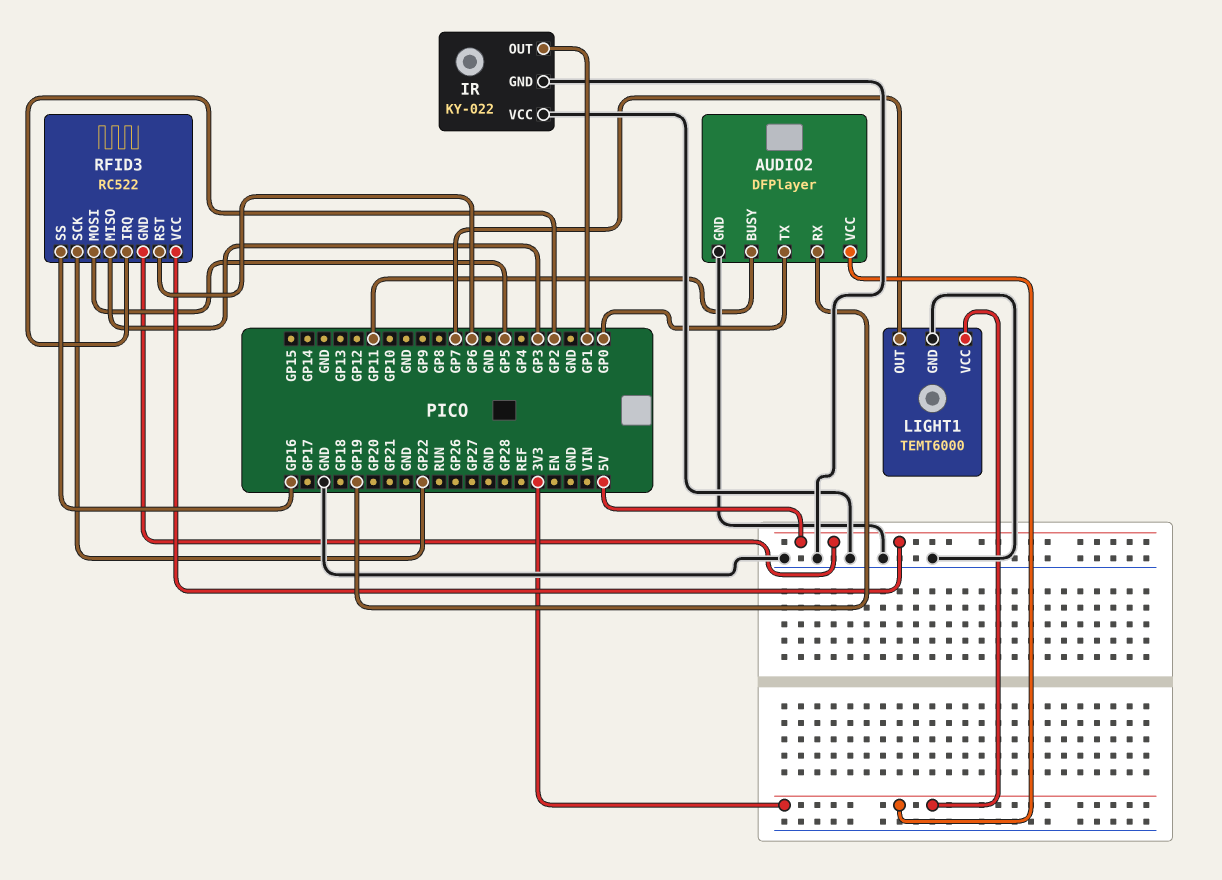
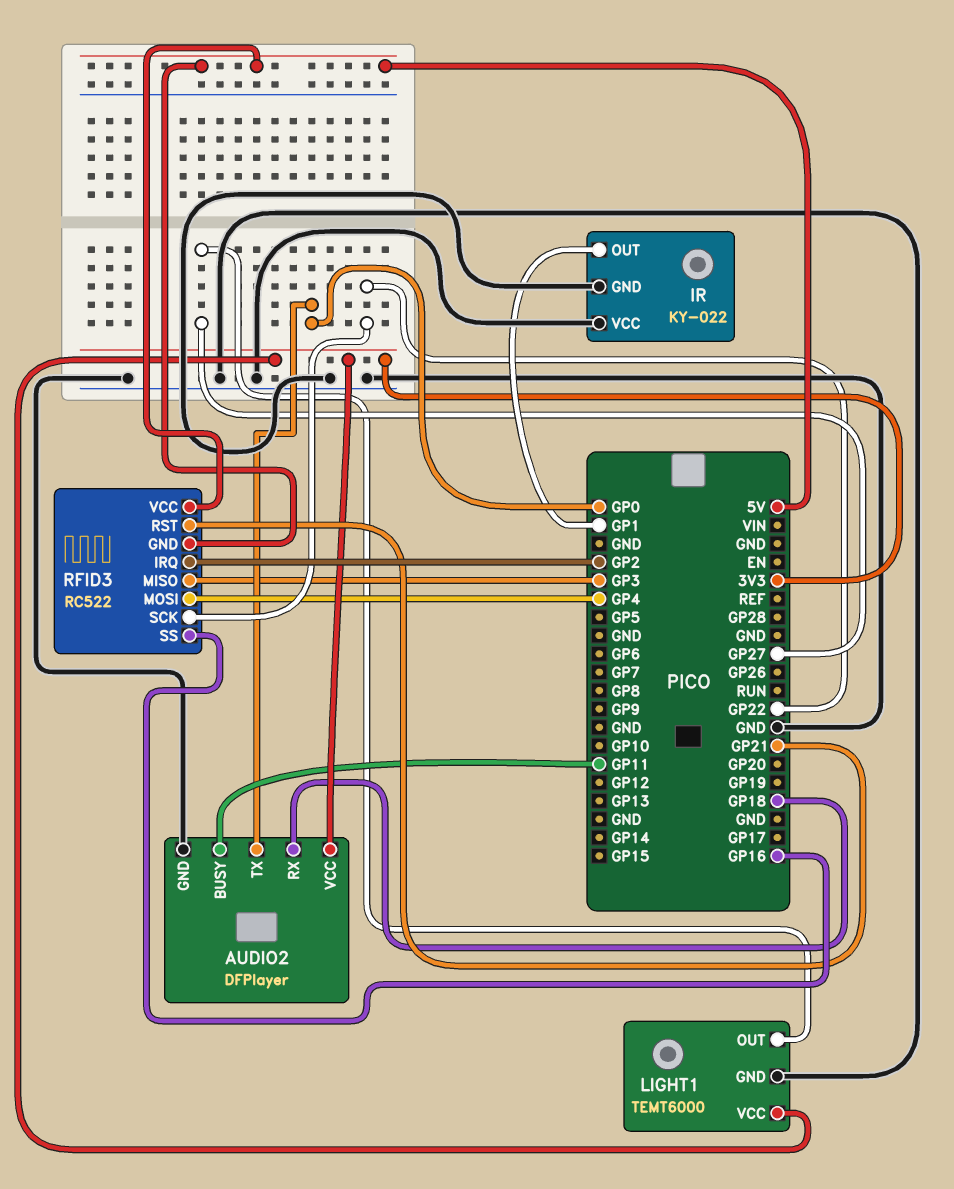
AUDIO2 pin RX: GP19 -> GP18
LIGHT1 pin OUT: GP7 -> GP27
RFID3 pin MOSI: GP5 -> GP4
RFID3 pin RST: GP6 -> GP21

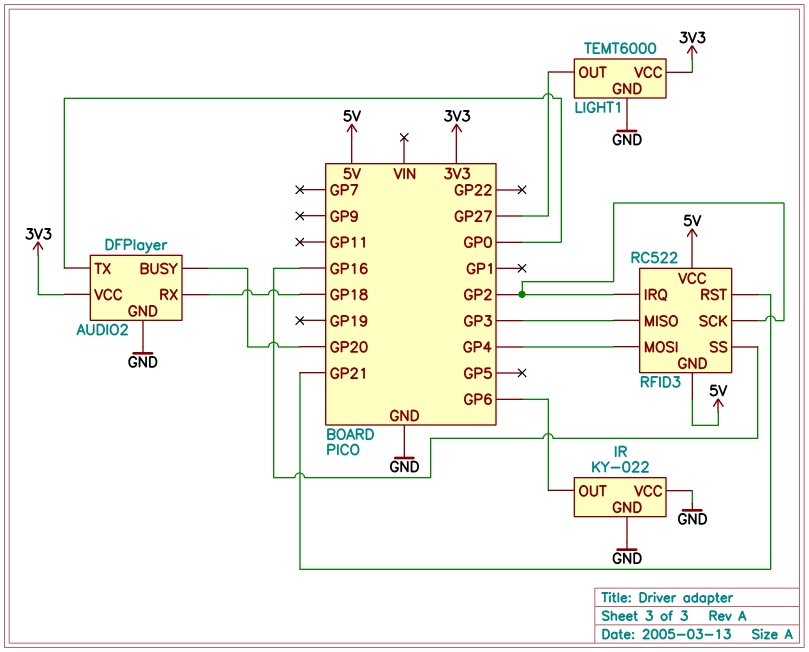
AUDIO2 pin BUSY: GP11 -> GP20
IR pin OUT: GP1 -> GP6
RFID3 pin SCK: GP22 -> GP2

